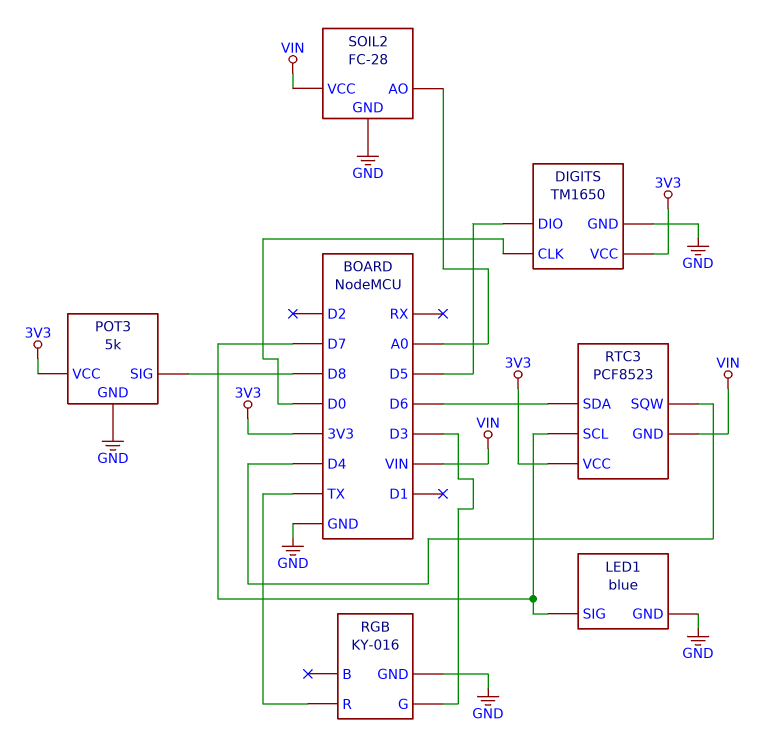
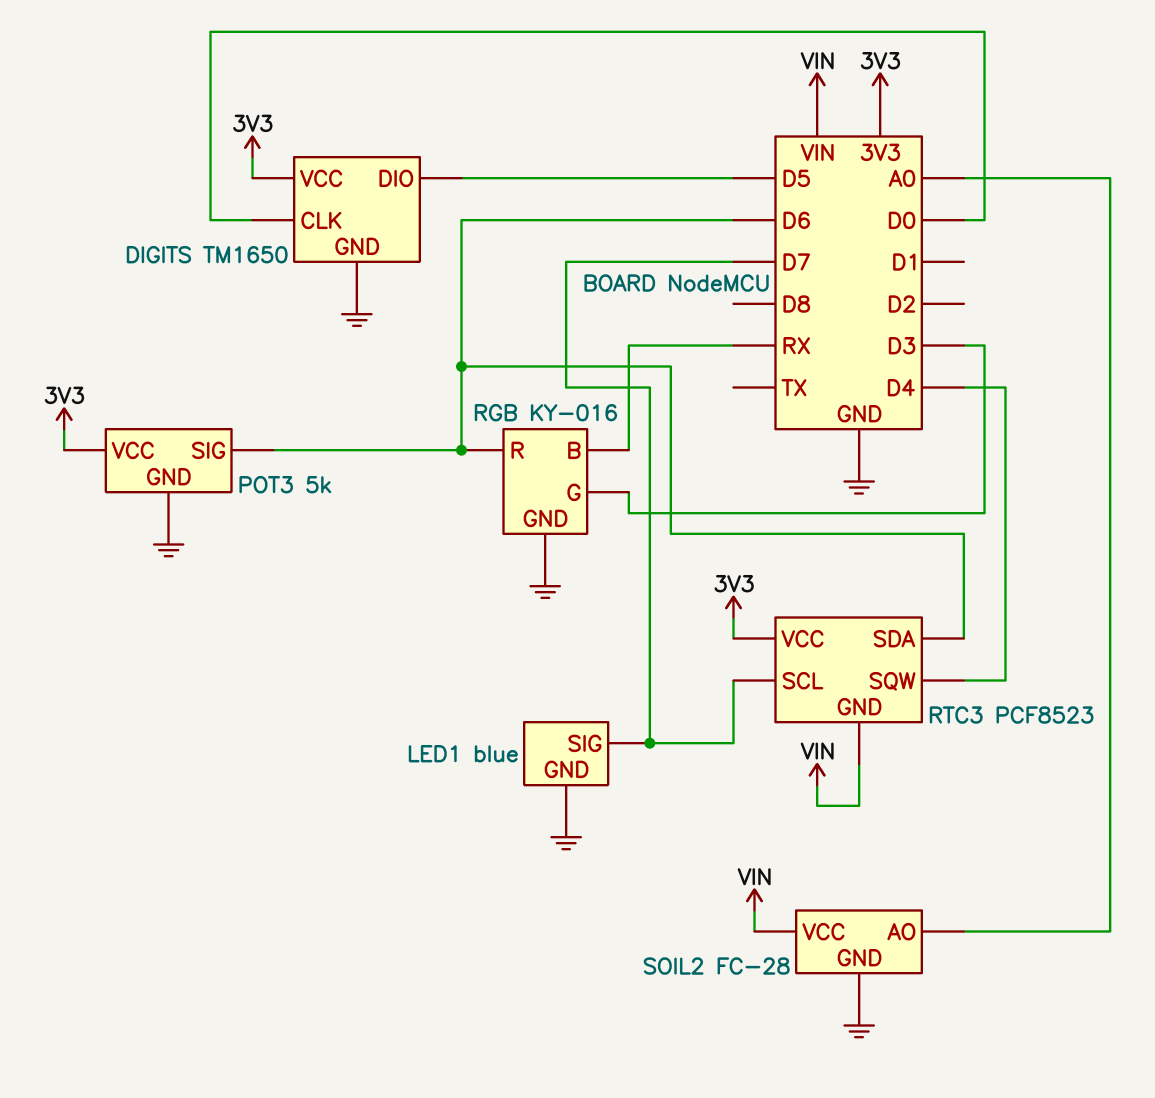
POT3 pin SIG: D8 -> D6
RGB pin B: none -> RX
RGB pin R: TX -> D6

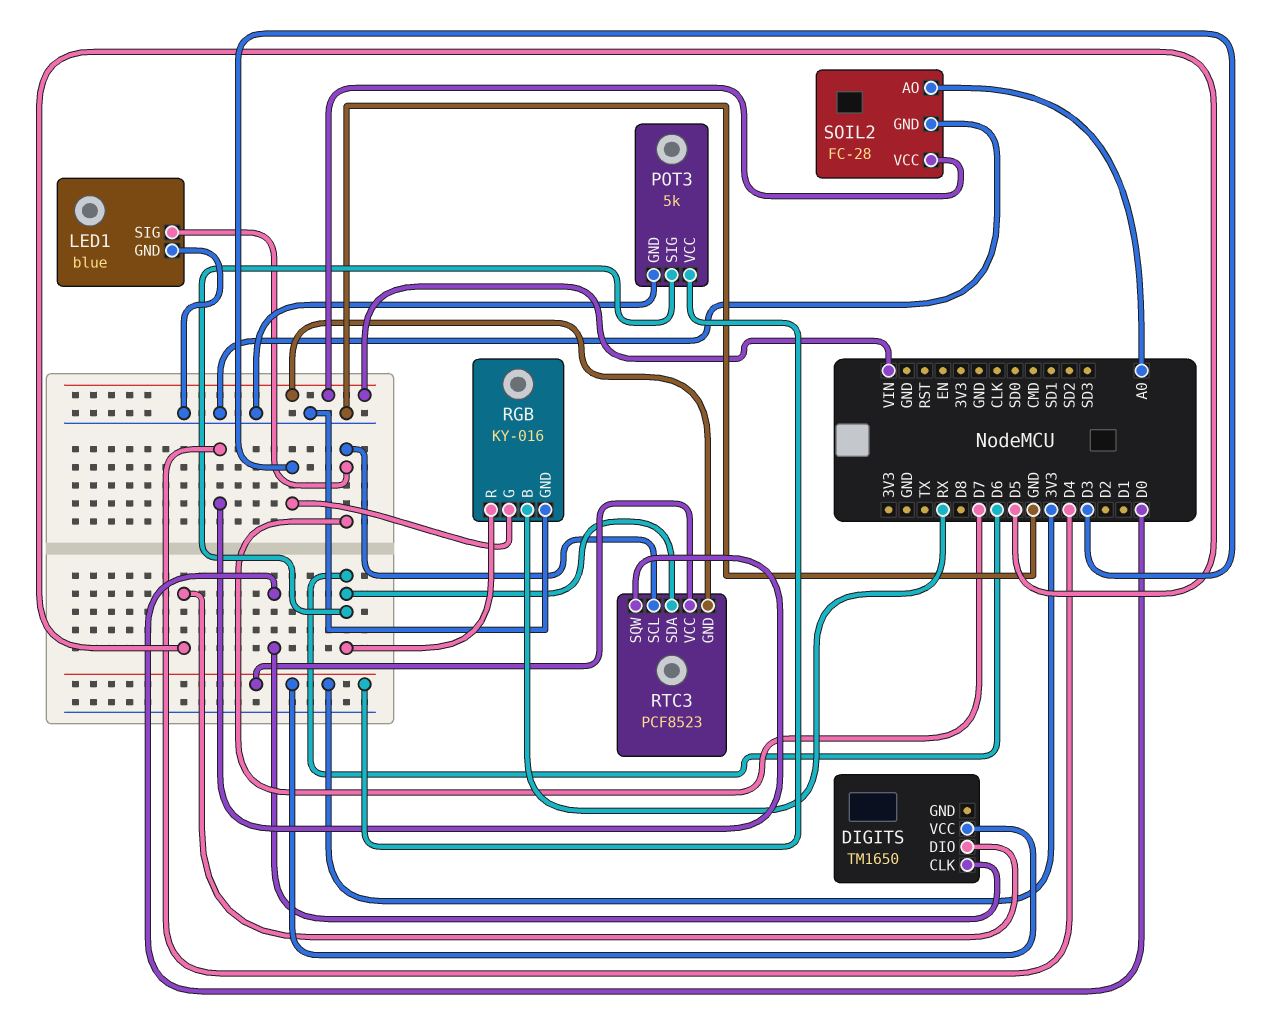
DIGITS pin GND: GND -> none

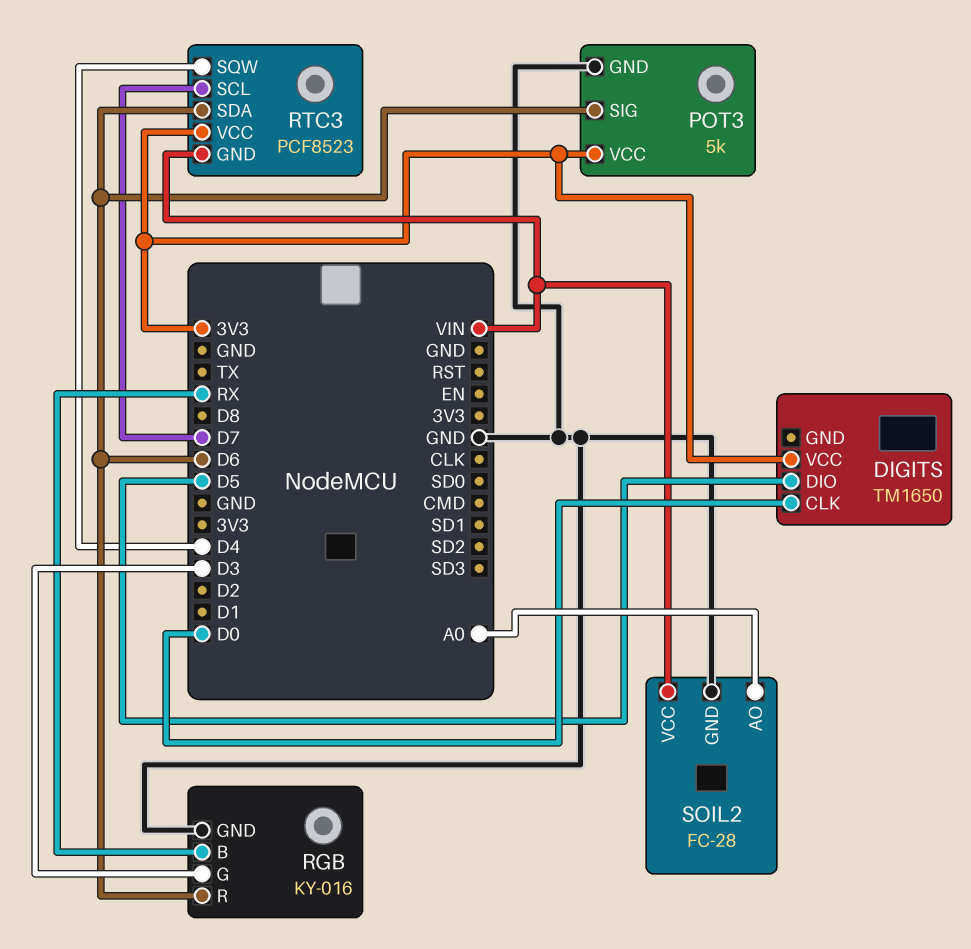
LED1: blue -> none
LED1 pin GND: GND -> none
LED1 pin SIG: D7 -> none

